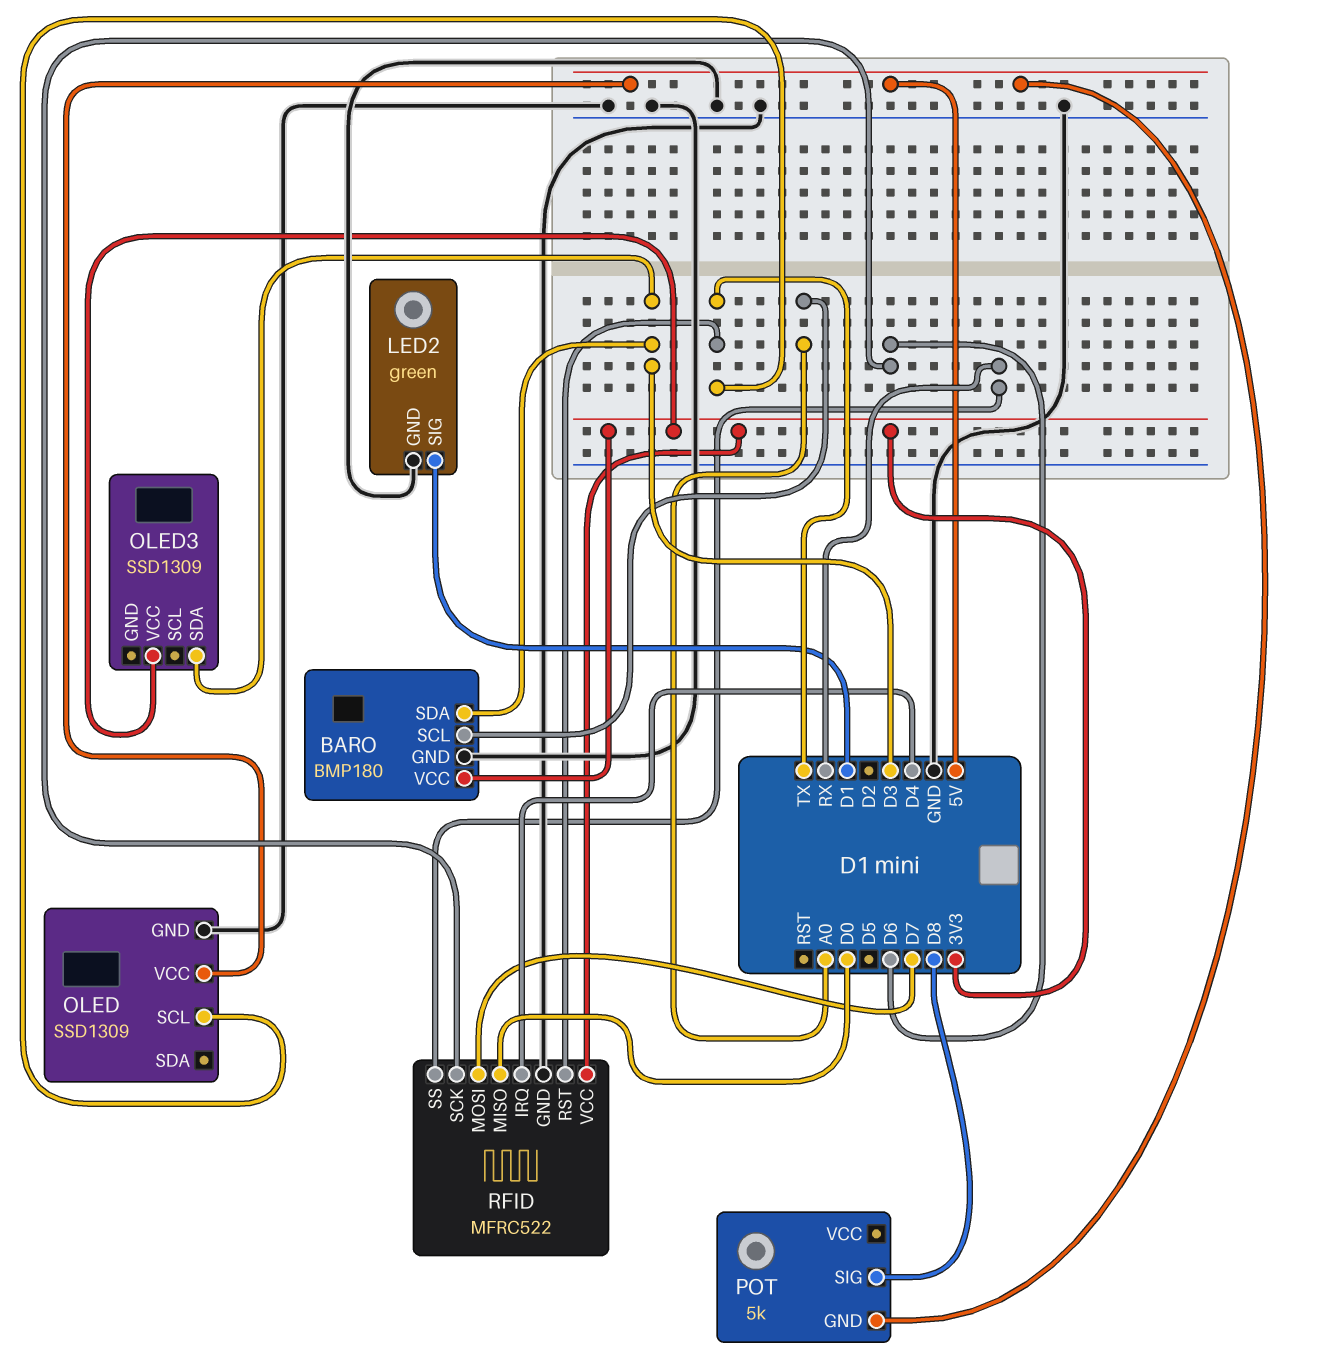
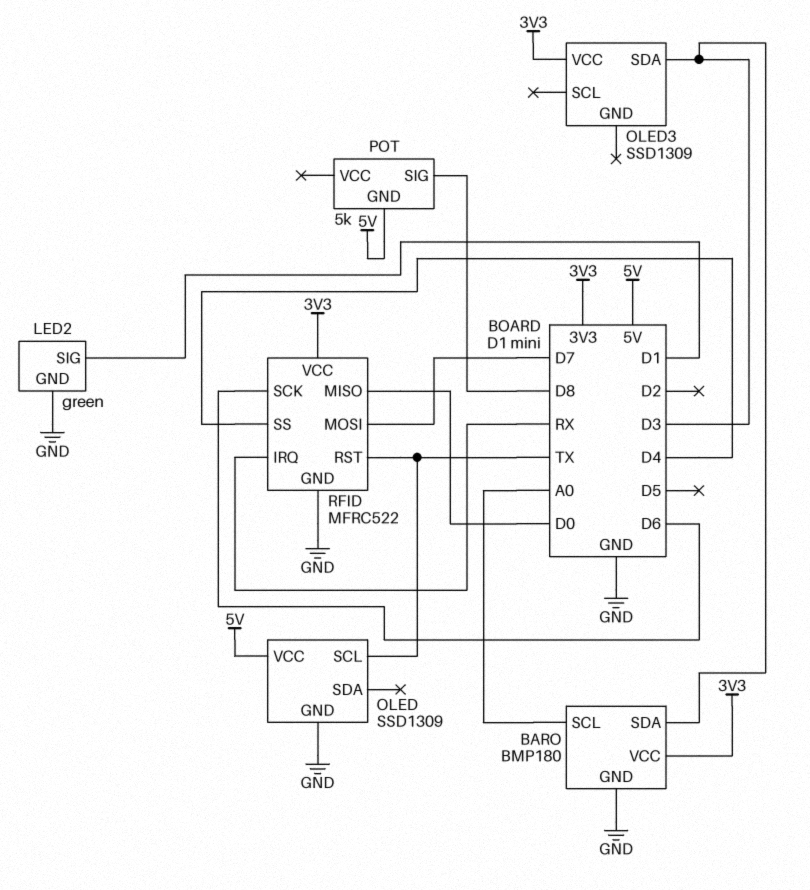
RFID pin IRQ: D4 -> RX
RFID pin SS: RX -> D4

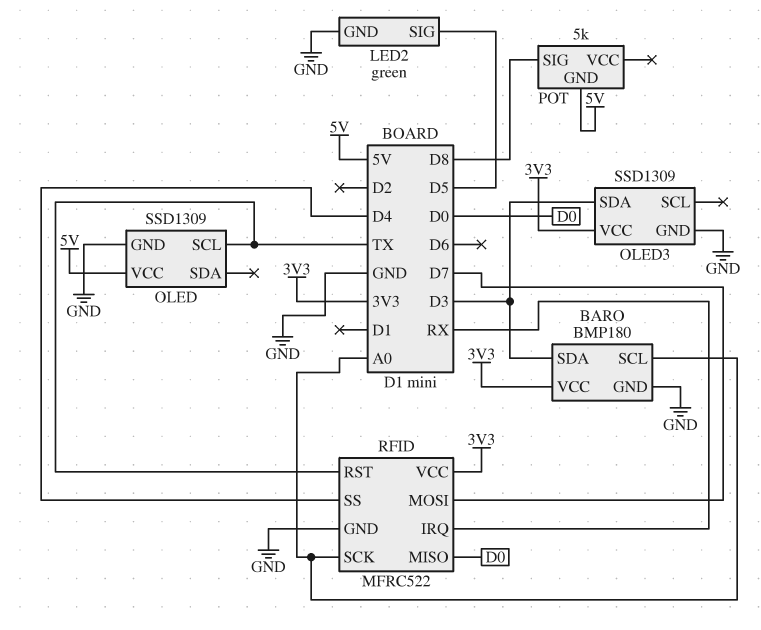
LED2 pin SIG: D1 -> D5
OLED3 pin GND: none -> GND
RFID pin SCK: D6 -> A0

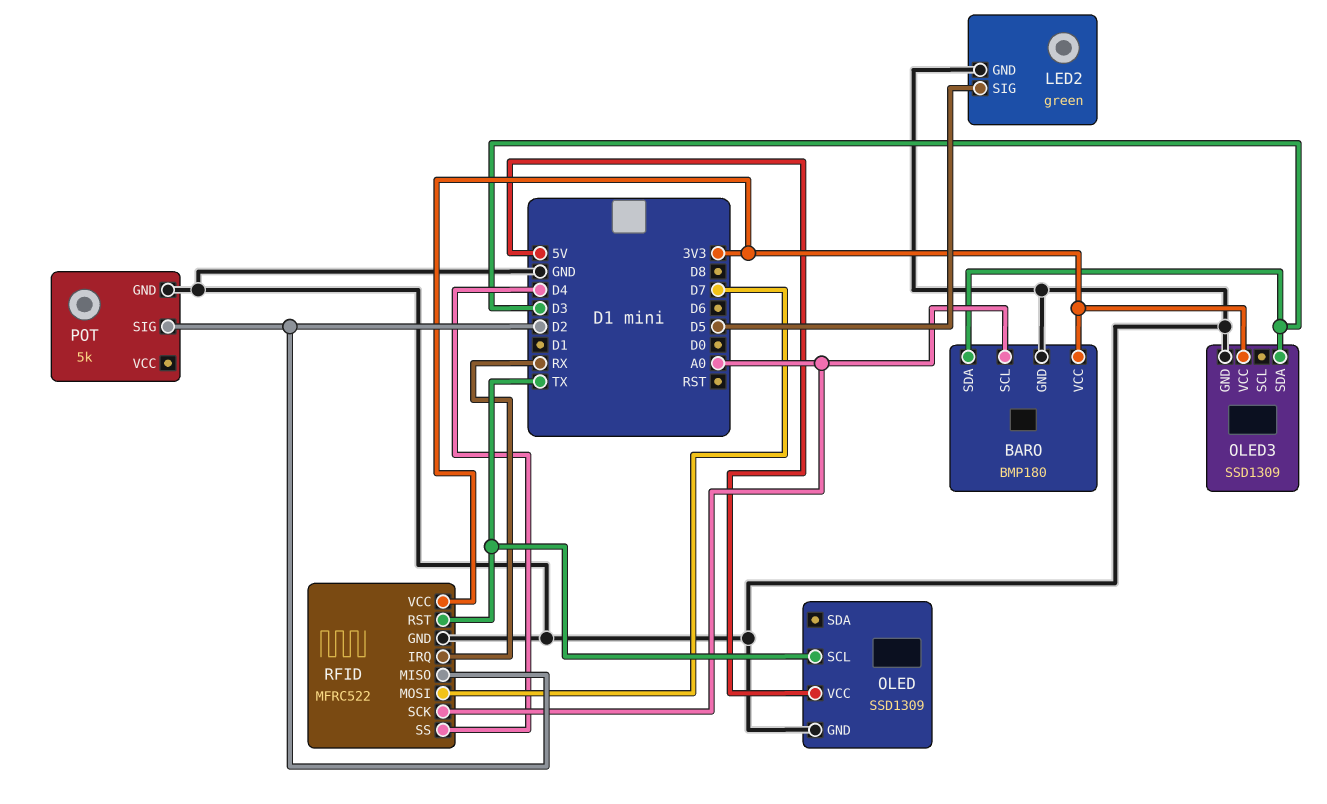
POT pin GND: 5V -> GND
POT pin SIG: D8 -> D2
RFID pin MISO: D0 -> D2

